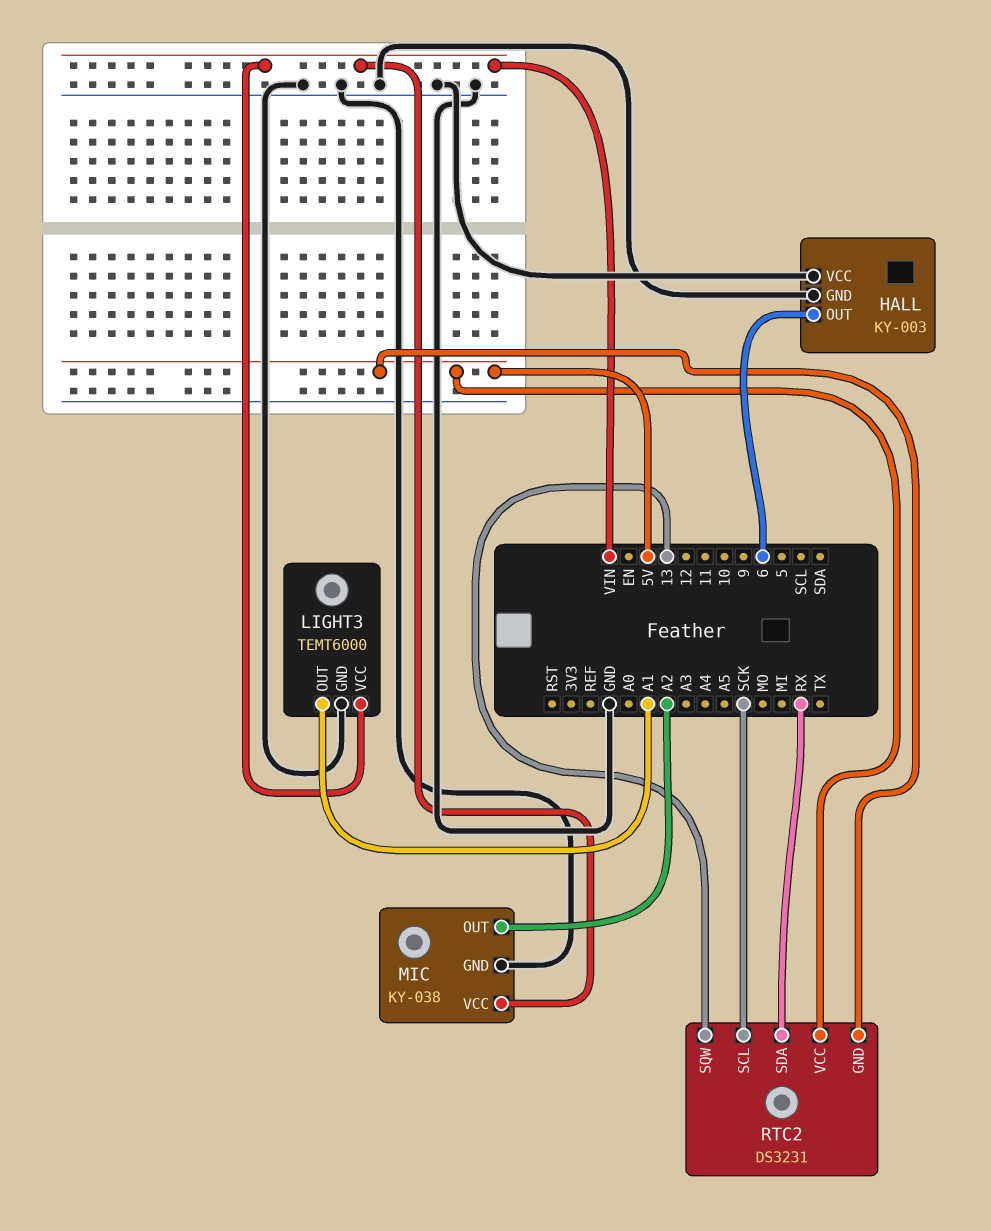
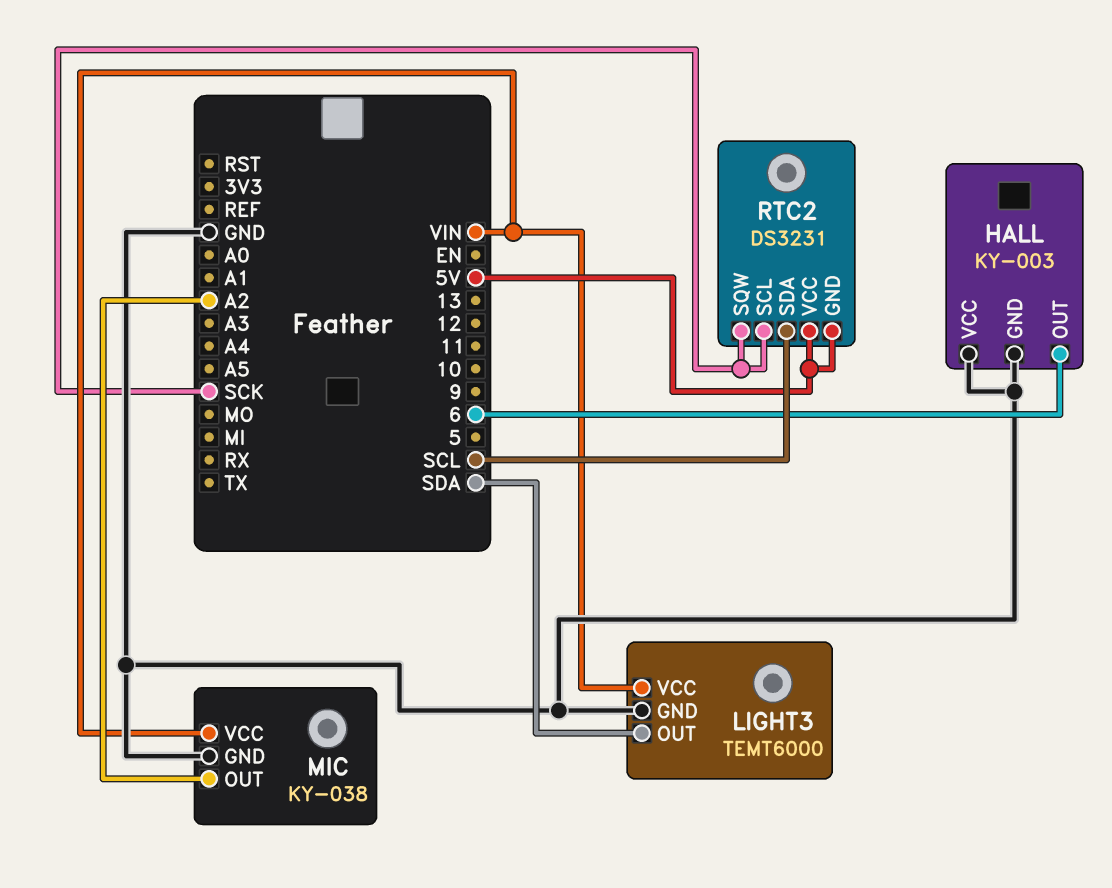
LIGHT3 pin OUT: A1 -> SDA
RTC2 pin SDA: RX -> SCL
RTC2 pin SQW: 13 -> SCK

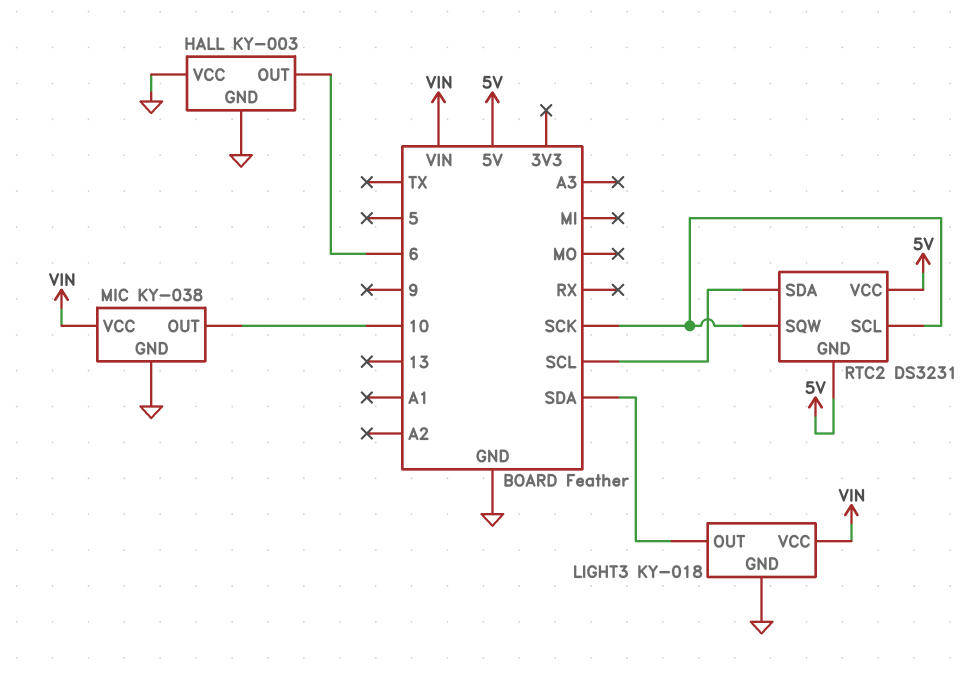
LIGHT3: TEMT6000 -> KY-018
MIC pin OUT: A2 -> 10

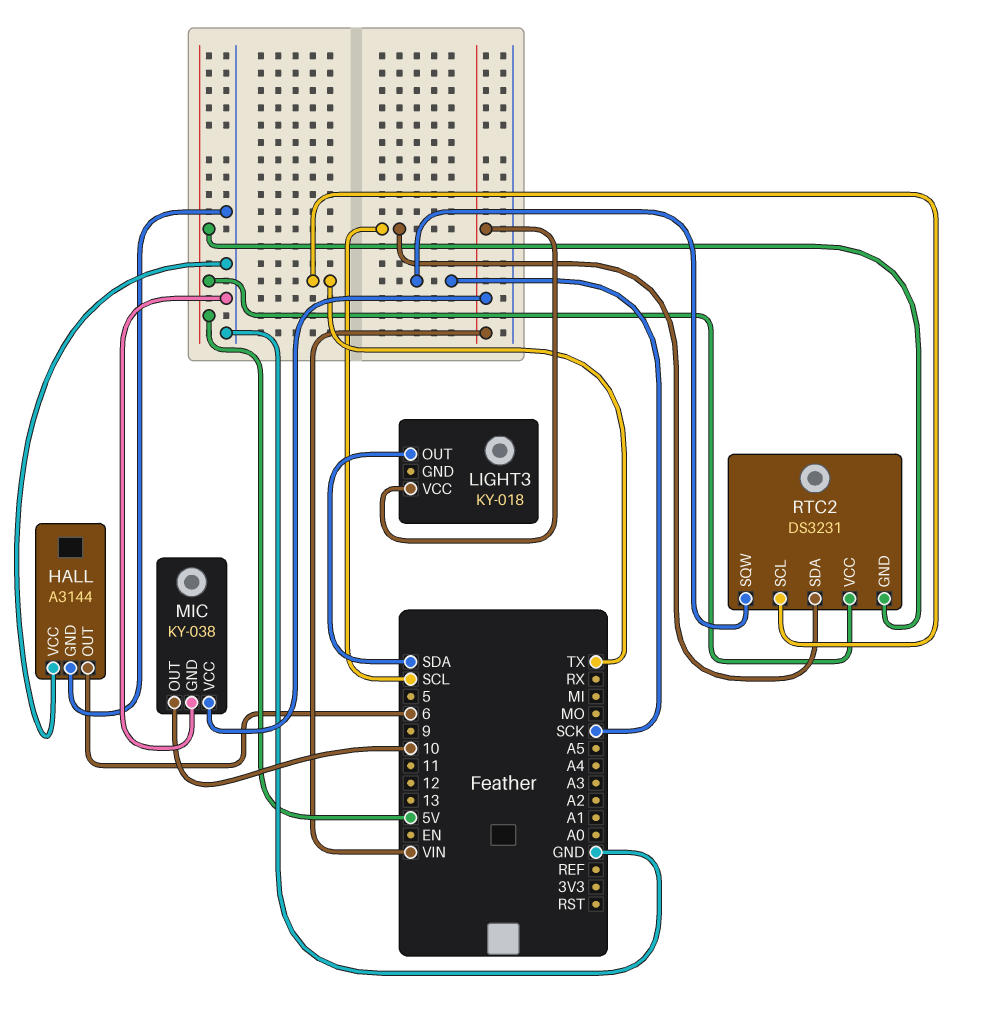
HALL: KY-003 -> A3144
LIGHT3 pin GND: GND -> none
RTC2 pin SCL: SCK -> TX

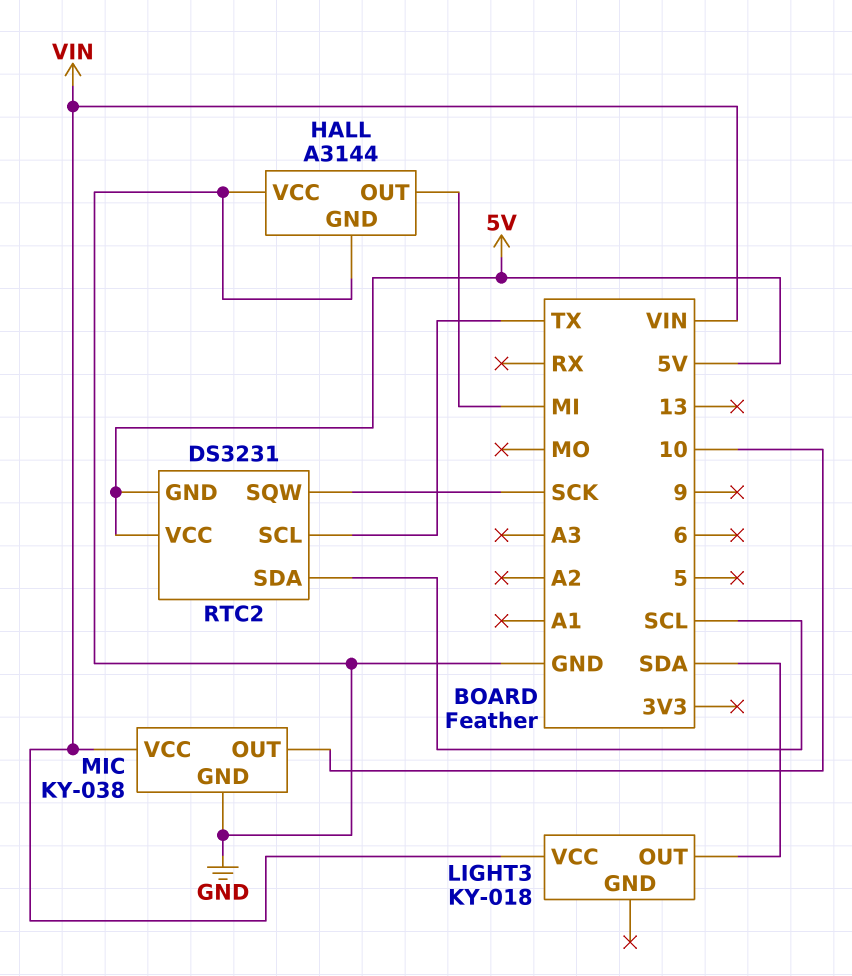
HALL pin OUT: 6 -> MI

